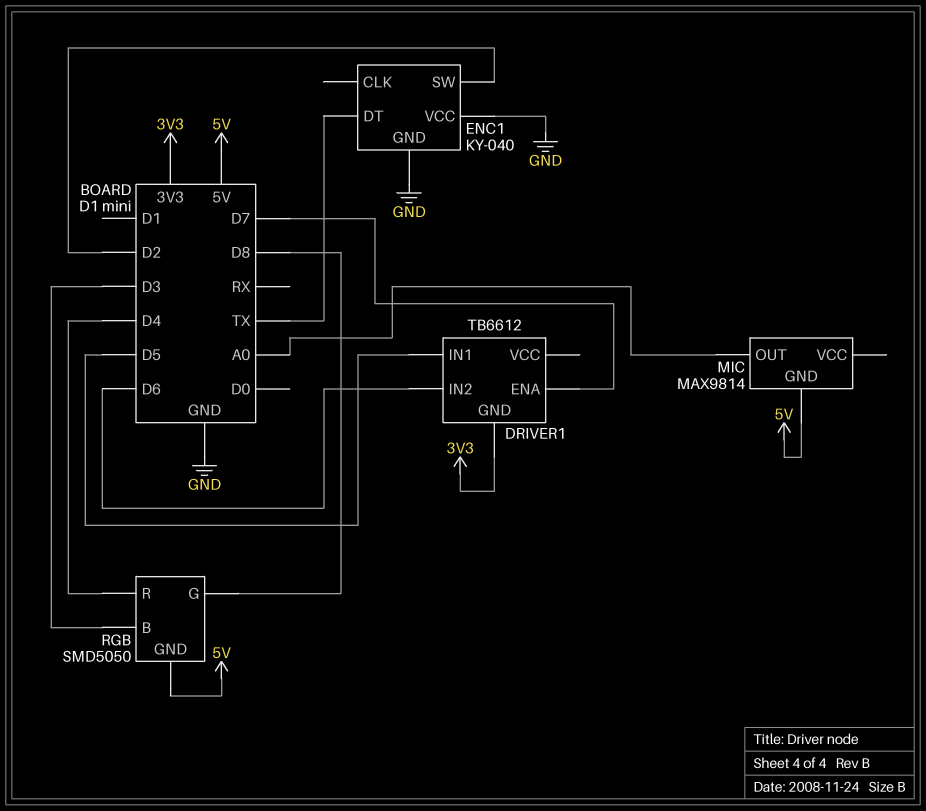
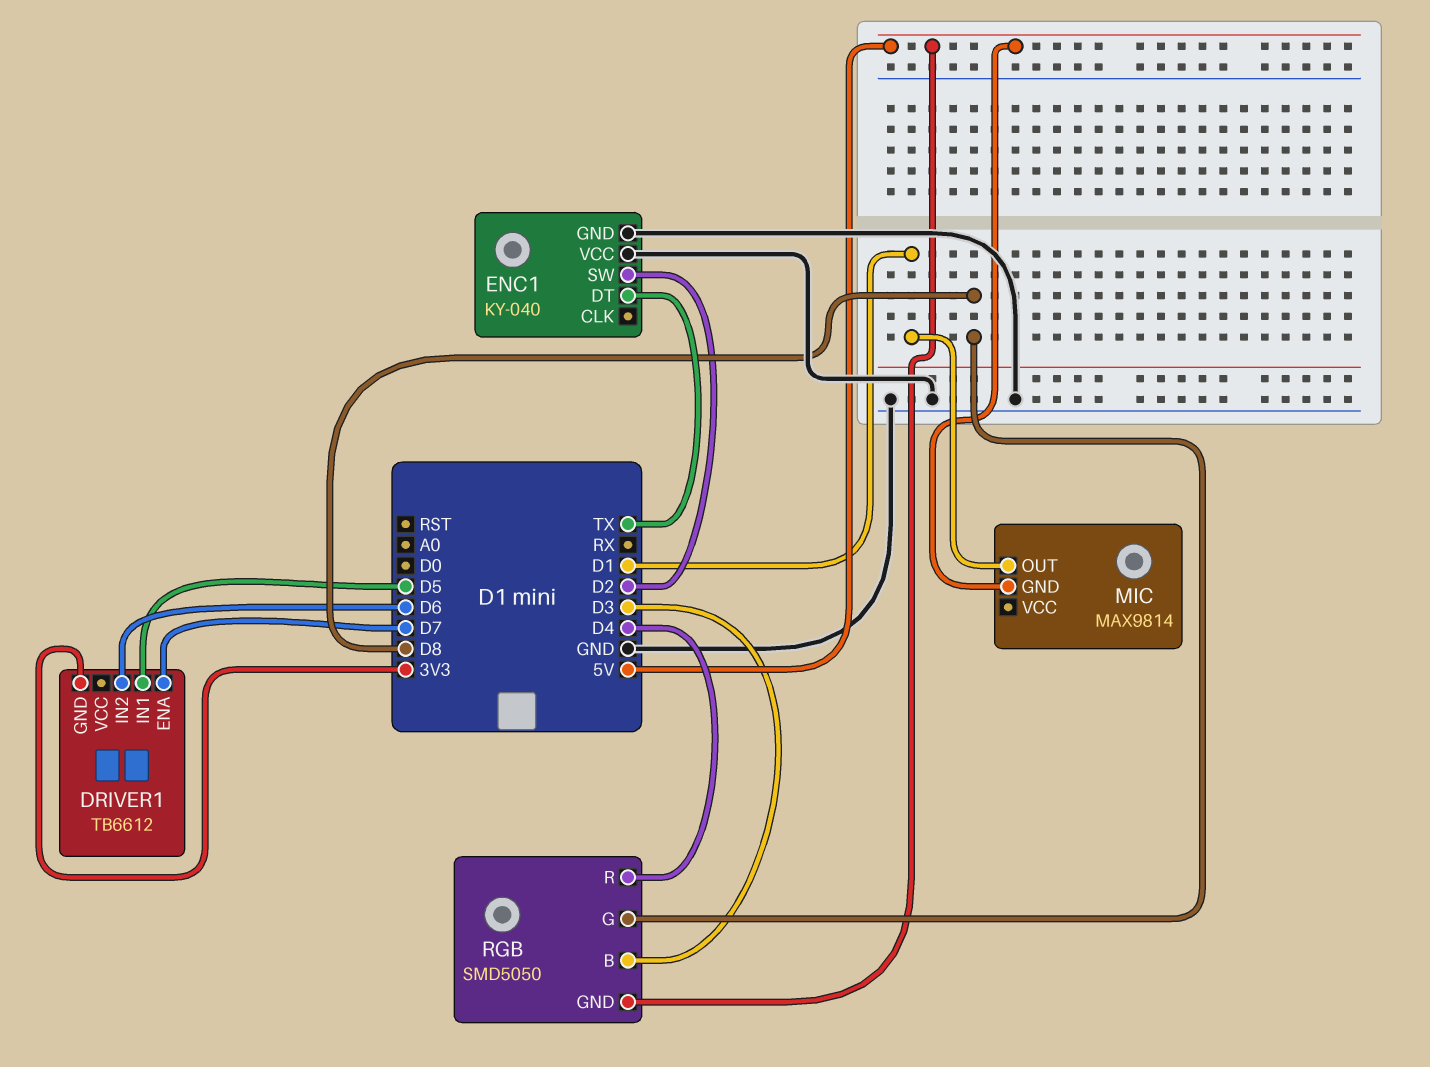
MIC pin OUT: A0 -> D1

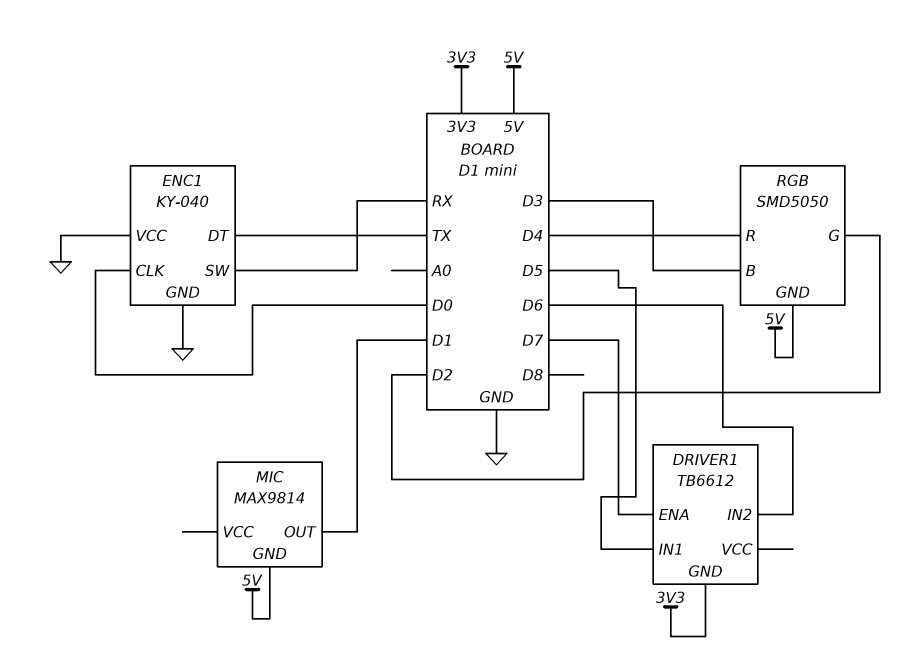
ENC1 pin CLK: none -> D0
ENC1 pin SW: D2 -> RX
RGB pin G: D8 -> D2

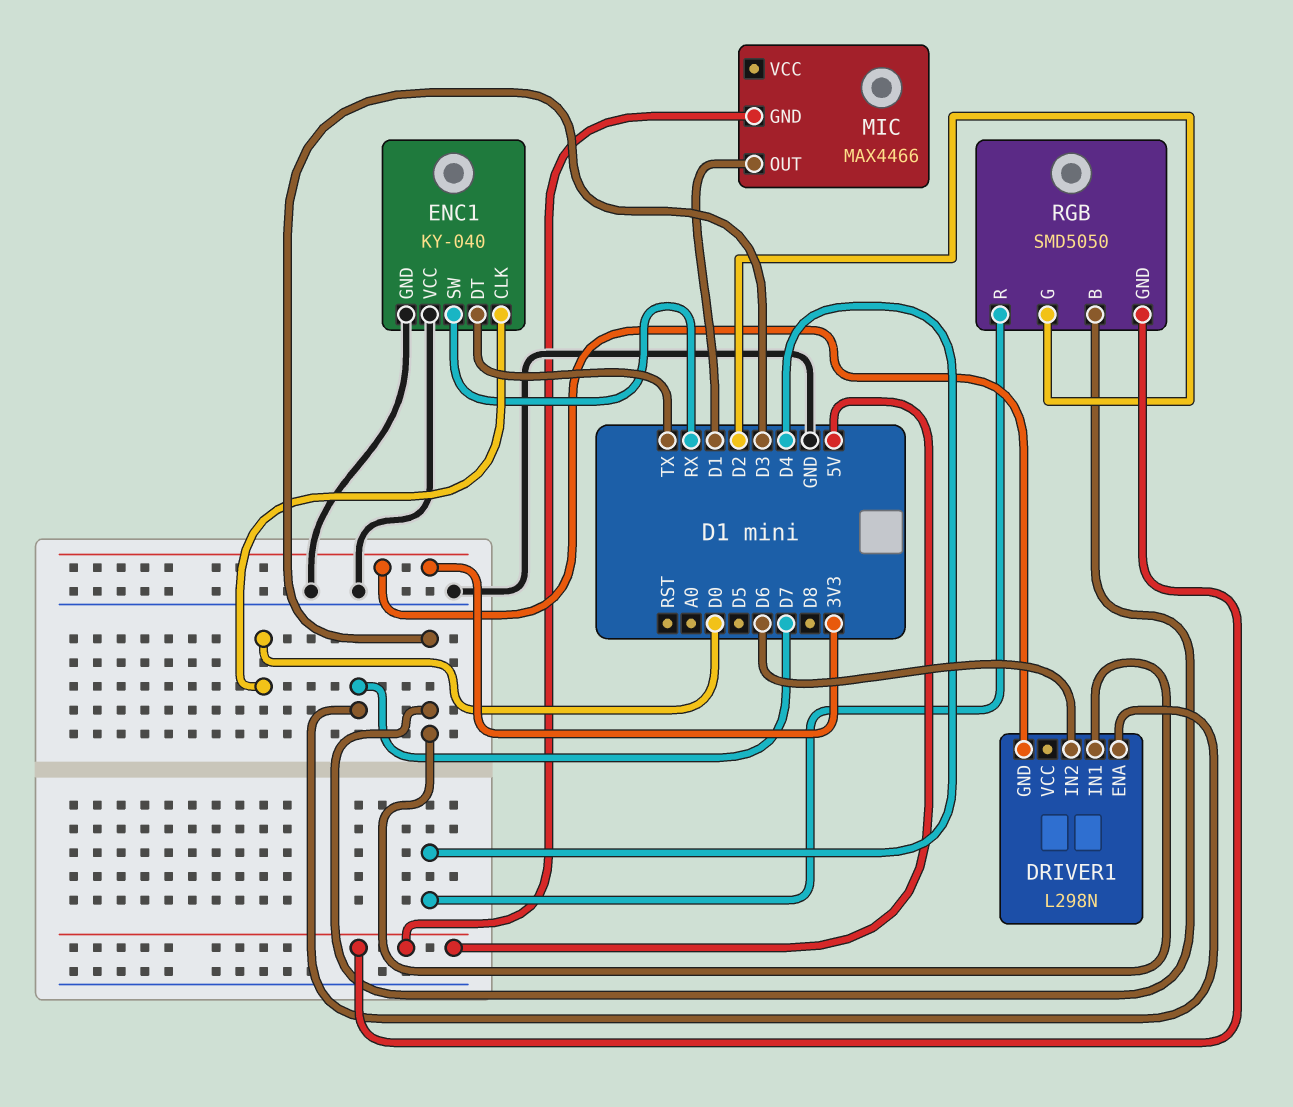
DRIVER1: TB6612 -> L298N
DRIVER1 pin IN1: D5 -> D3
MIC: MAX9814 -> MAX4466

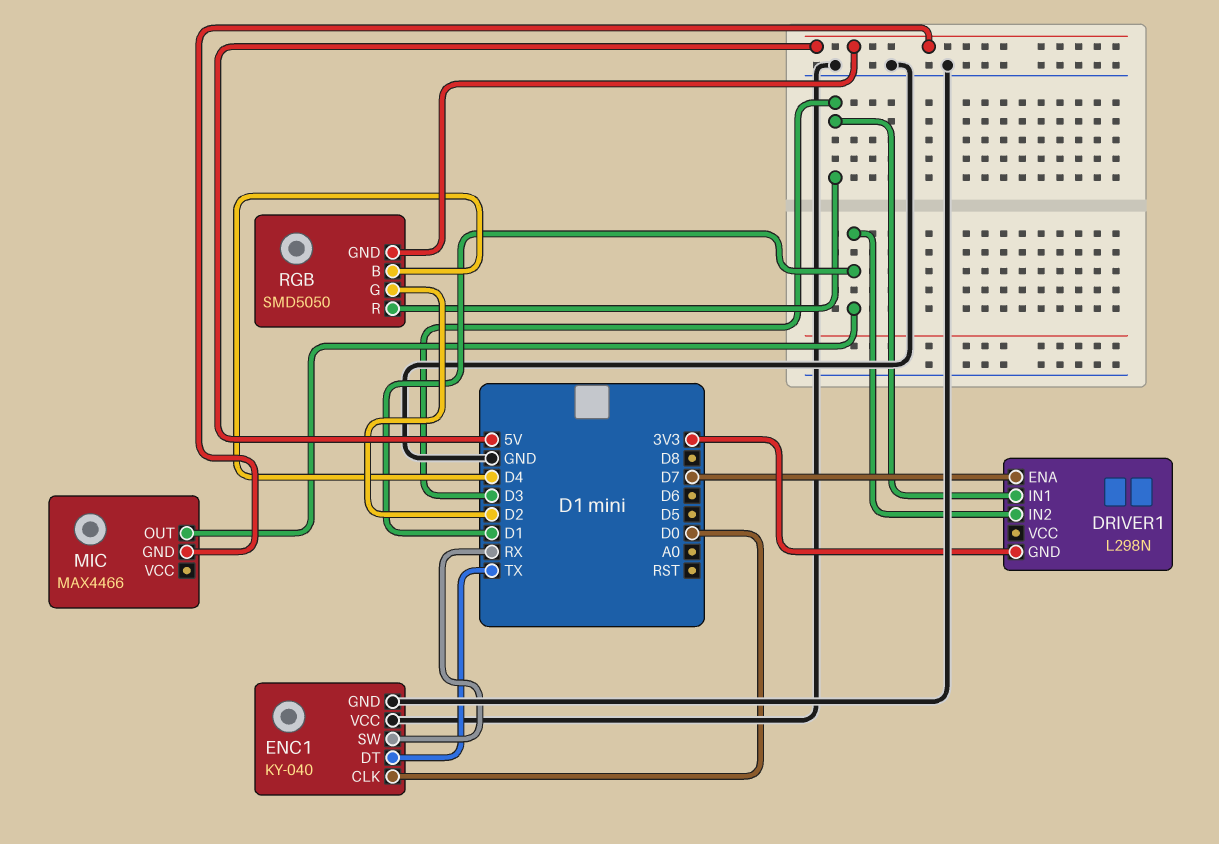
DRIVER1 pin IN2: D6 -> D1
RGB pin B: D3 -> D4
RGB pin R: D4 -> D3

